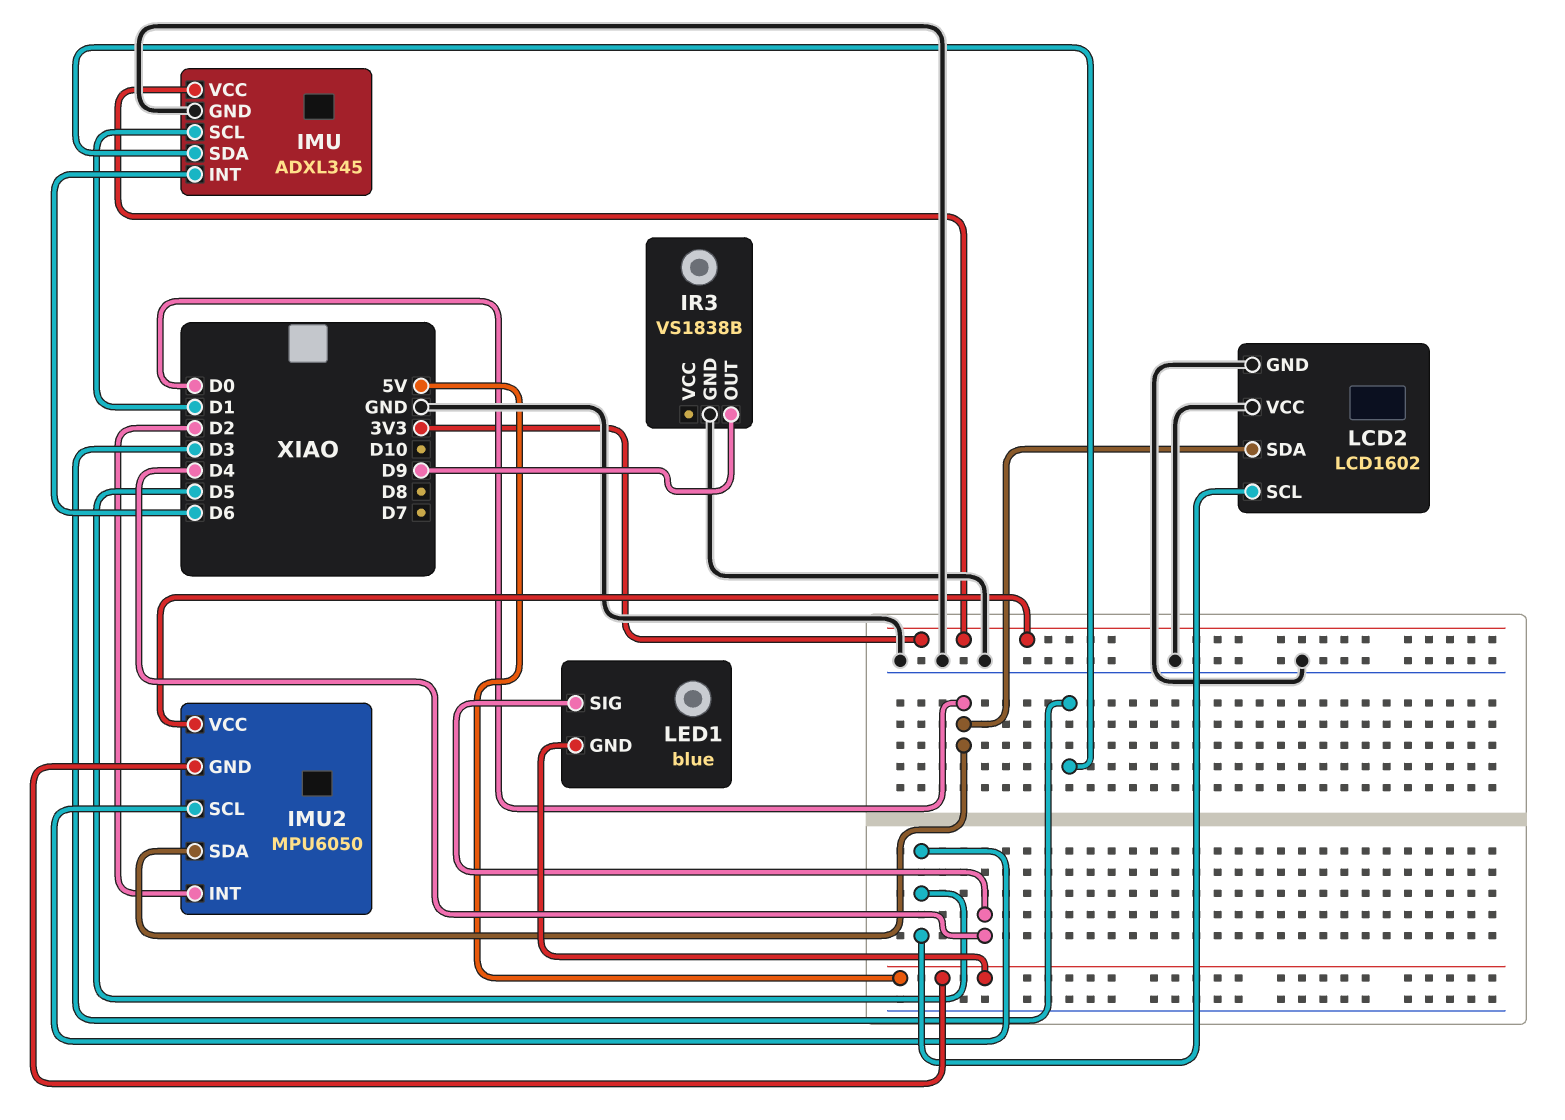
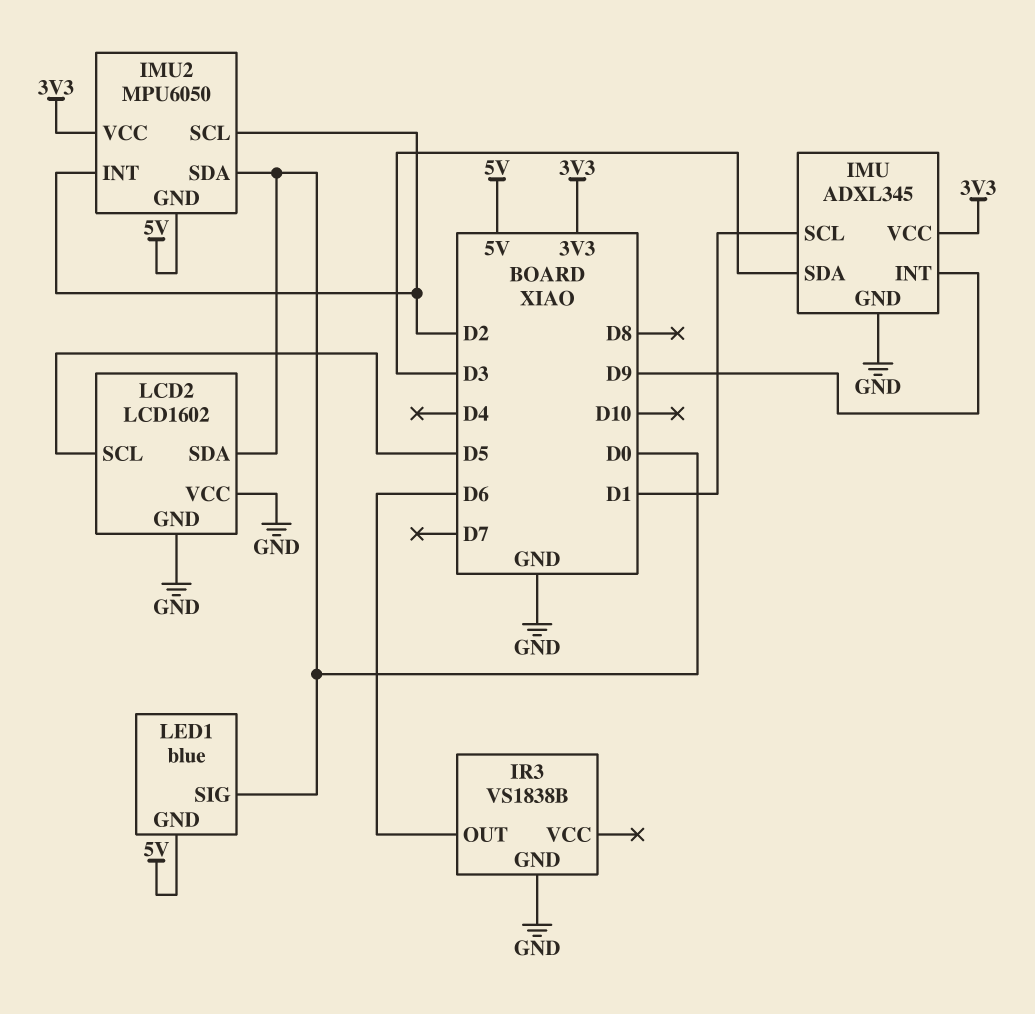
IMU pin INT: D6 -> D9
IMU2 pin SCL: D5 -> D2
IR3 pin OUT: D9 -> D6
LED1 pin SIG: D4 -> D0

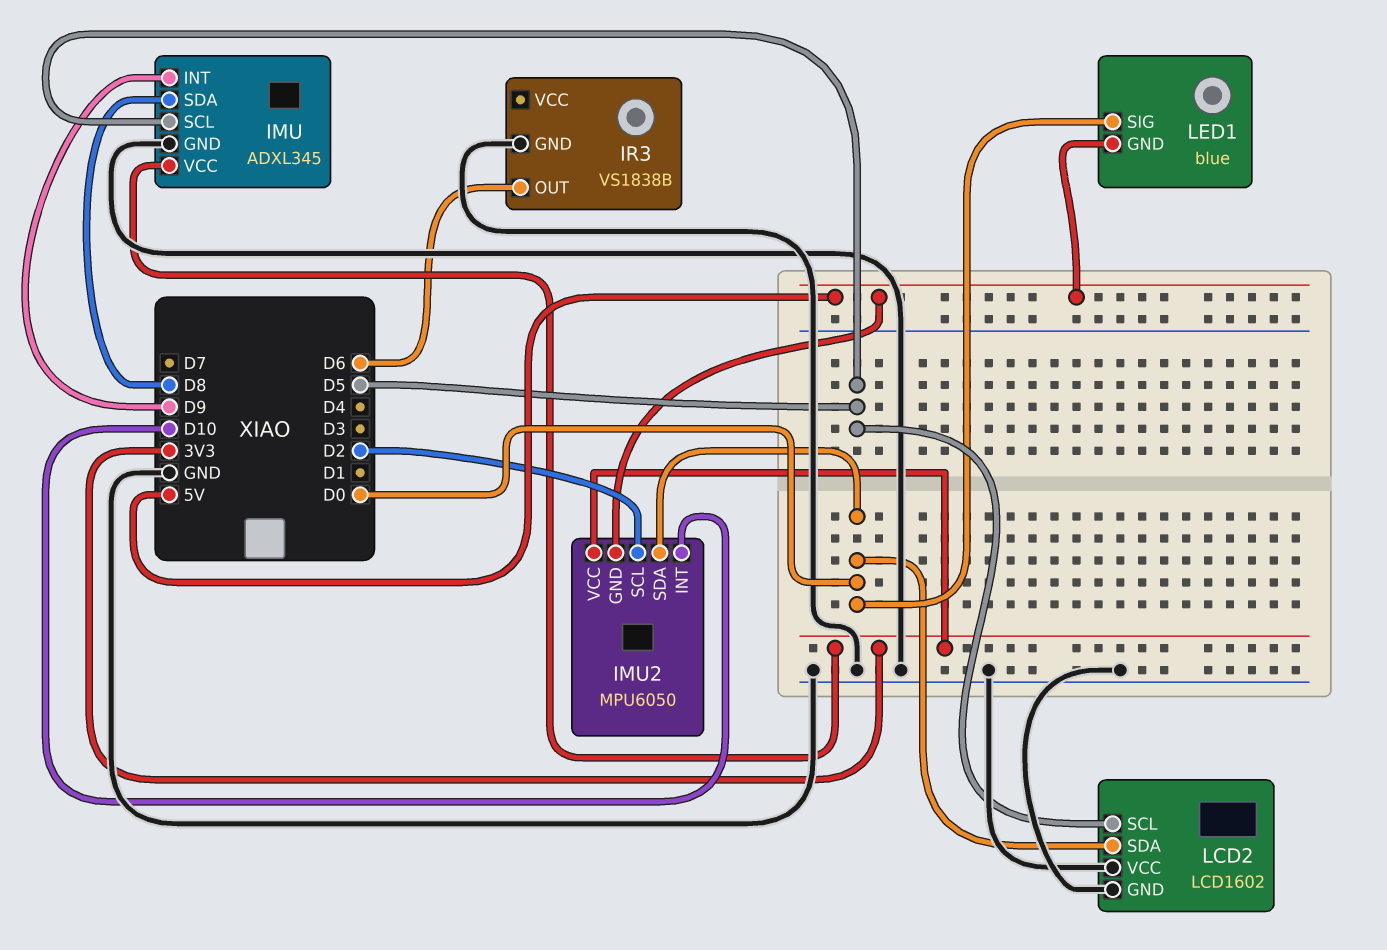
IMU pin SCL: D1 -> D5
IMU pin SDA: D3 -> D8
IMU2 pin INT: D2 -> D10

